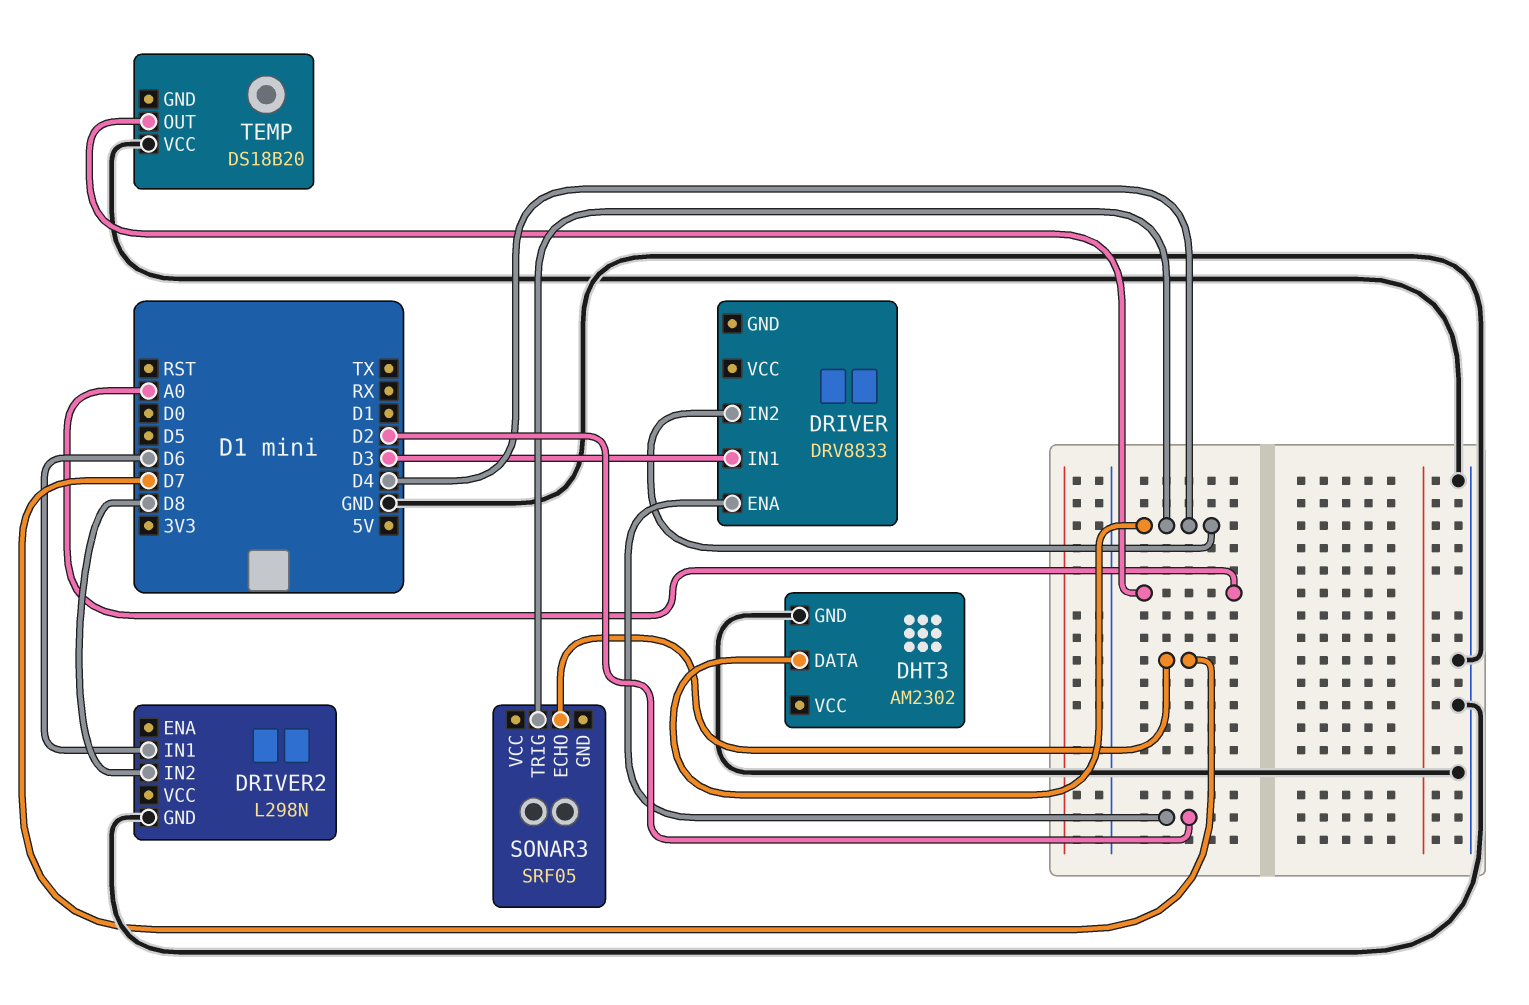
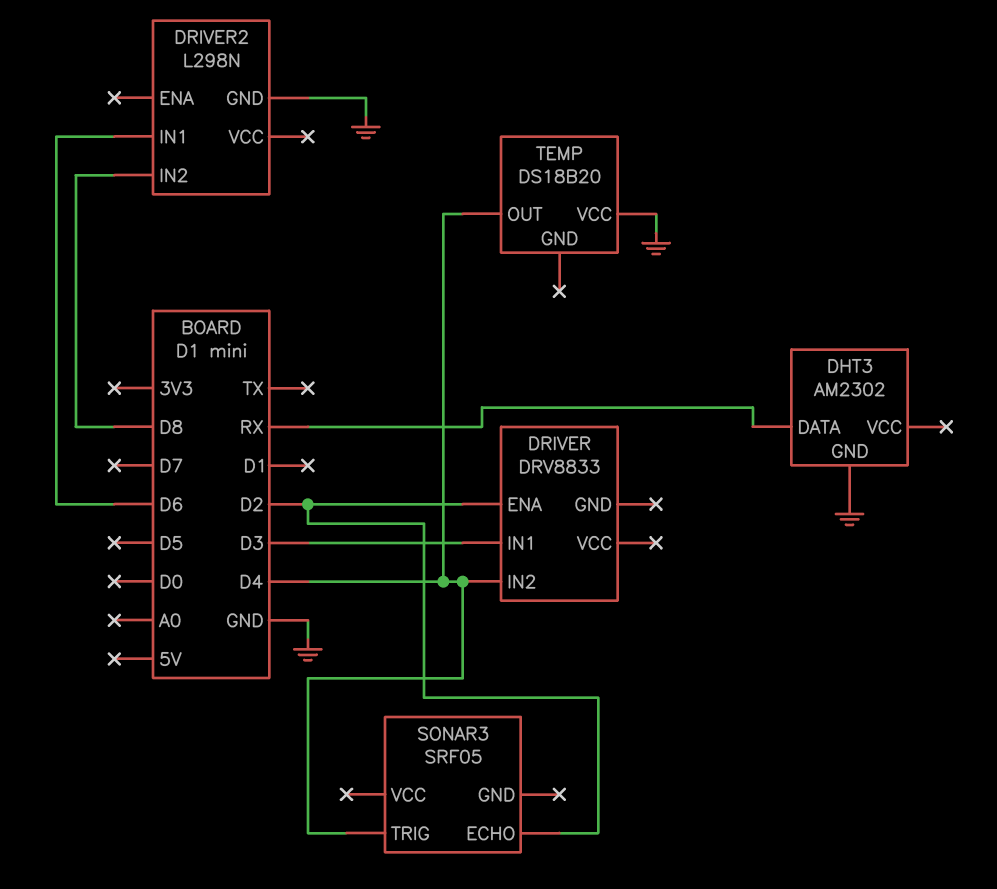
DHT3 pin DATA: D4 -> RX
SONAR3 pin ECHO: D7 -> D2
TEMP pin OUT: A0 -> D4

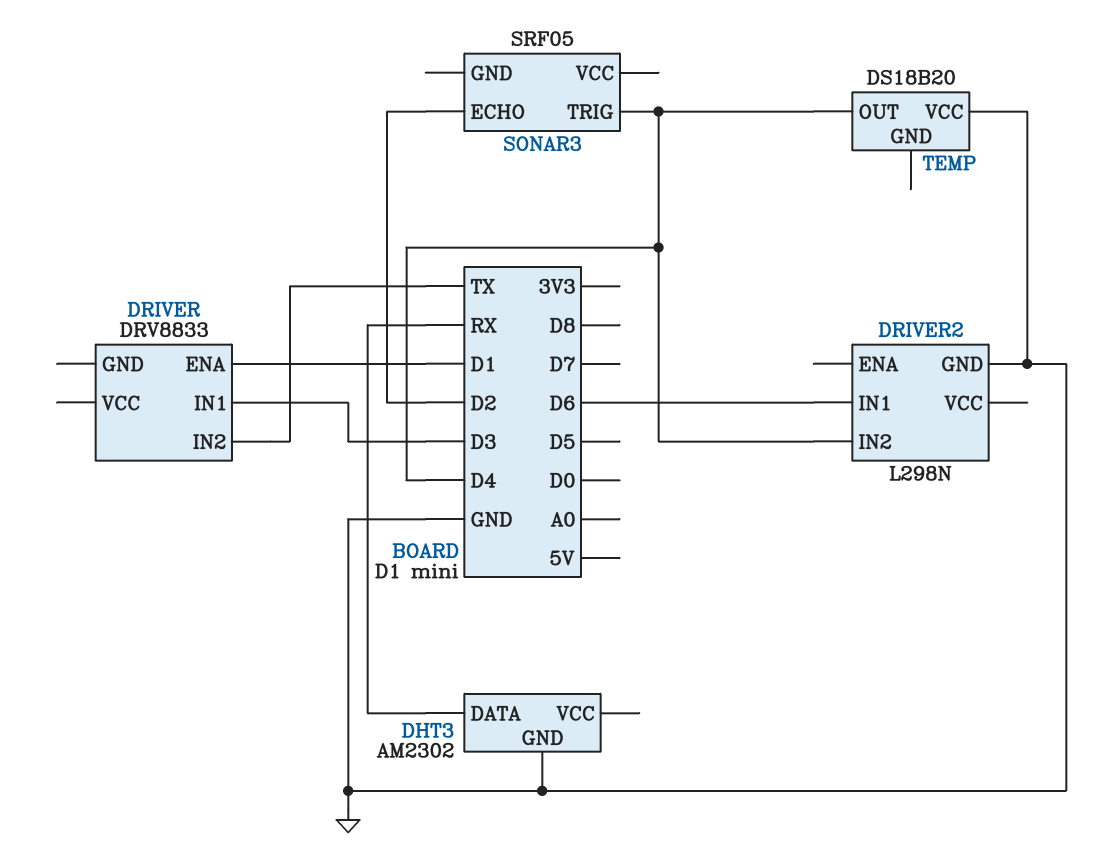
DRIVER pin ENA: D2 -> D1
DRIVER pin IN2: D4 -> TX
DRIVER2 pin IN2: D8 -> D4

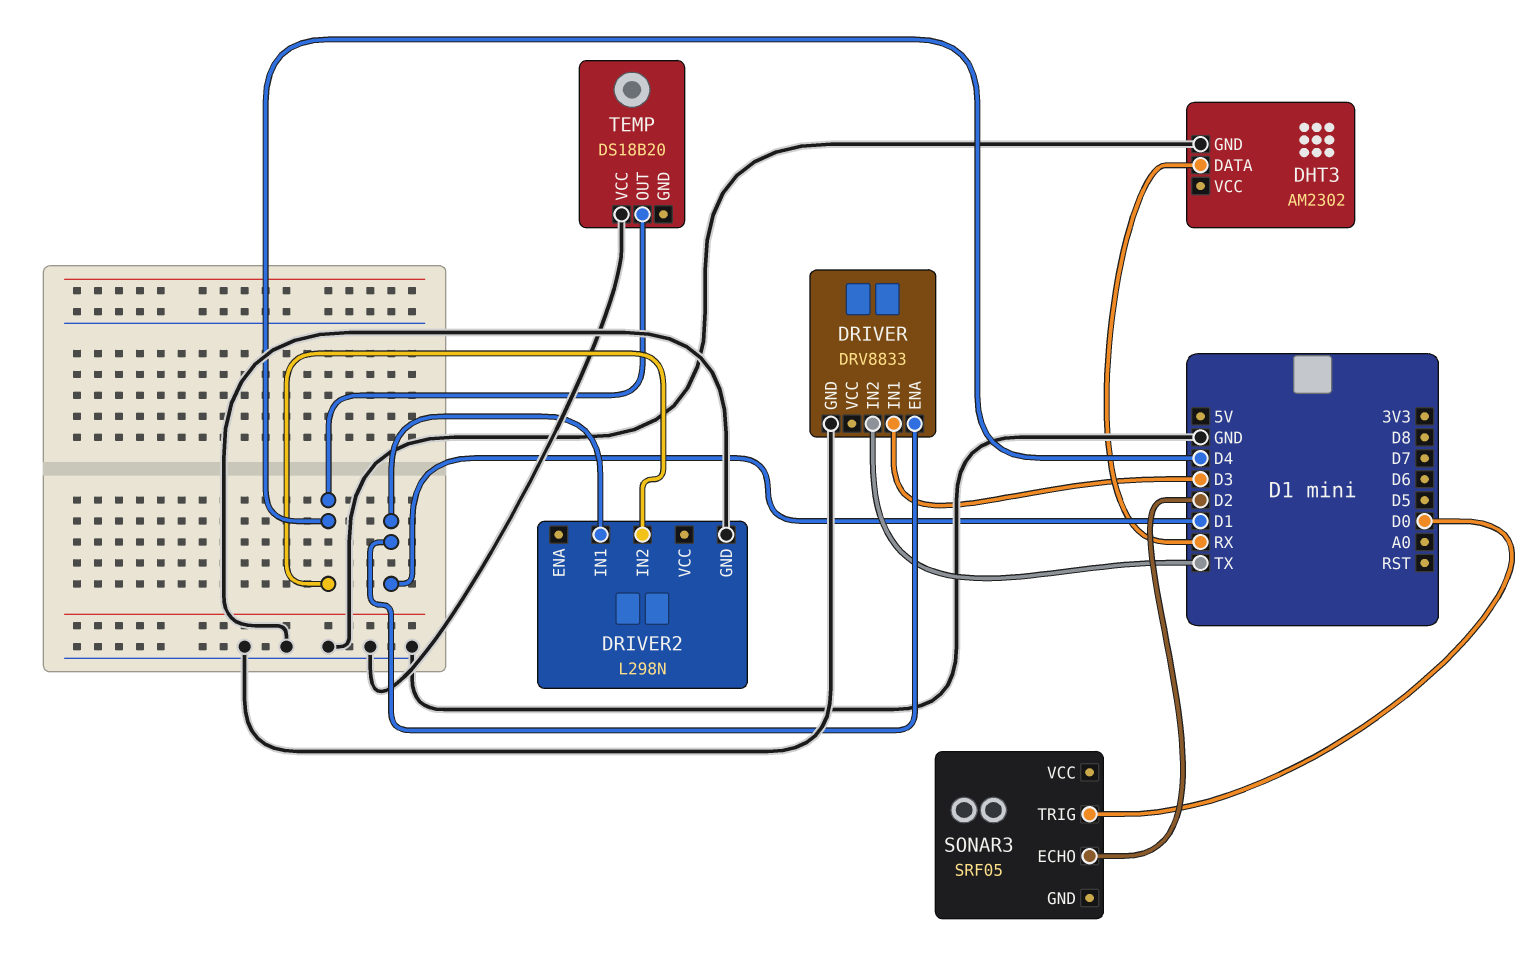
DRIVER pin GND: none -> GND
DRIVER2 pin IN1: D6 -> D1
SONAR3 pin TRIG: D4 -> D0

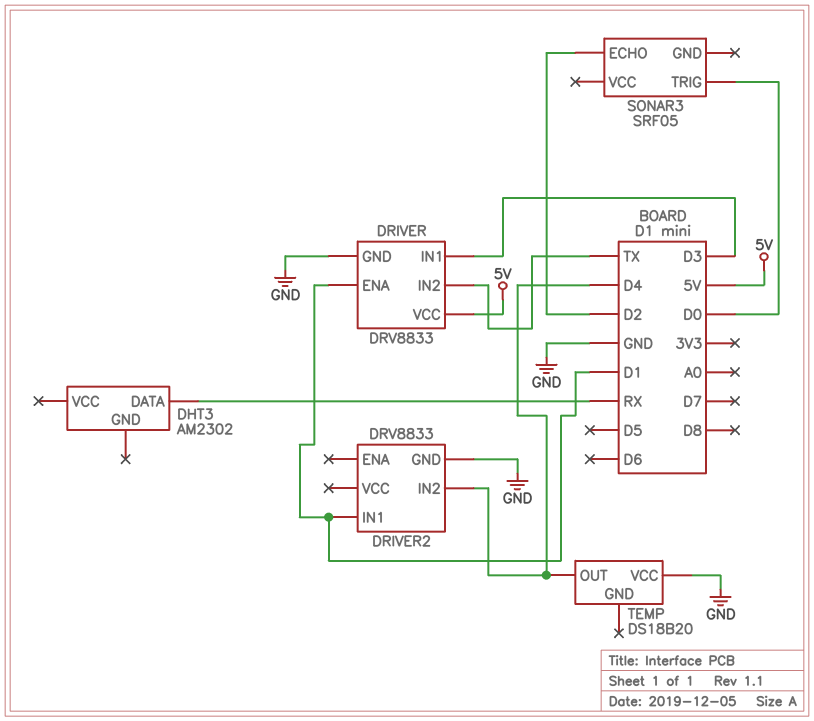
DHT3 pin GND: GND -> none
DRIVER pin VCC: none -> 5V
DRIVER2: L298N -> DRV8833

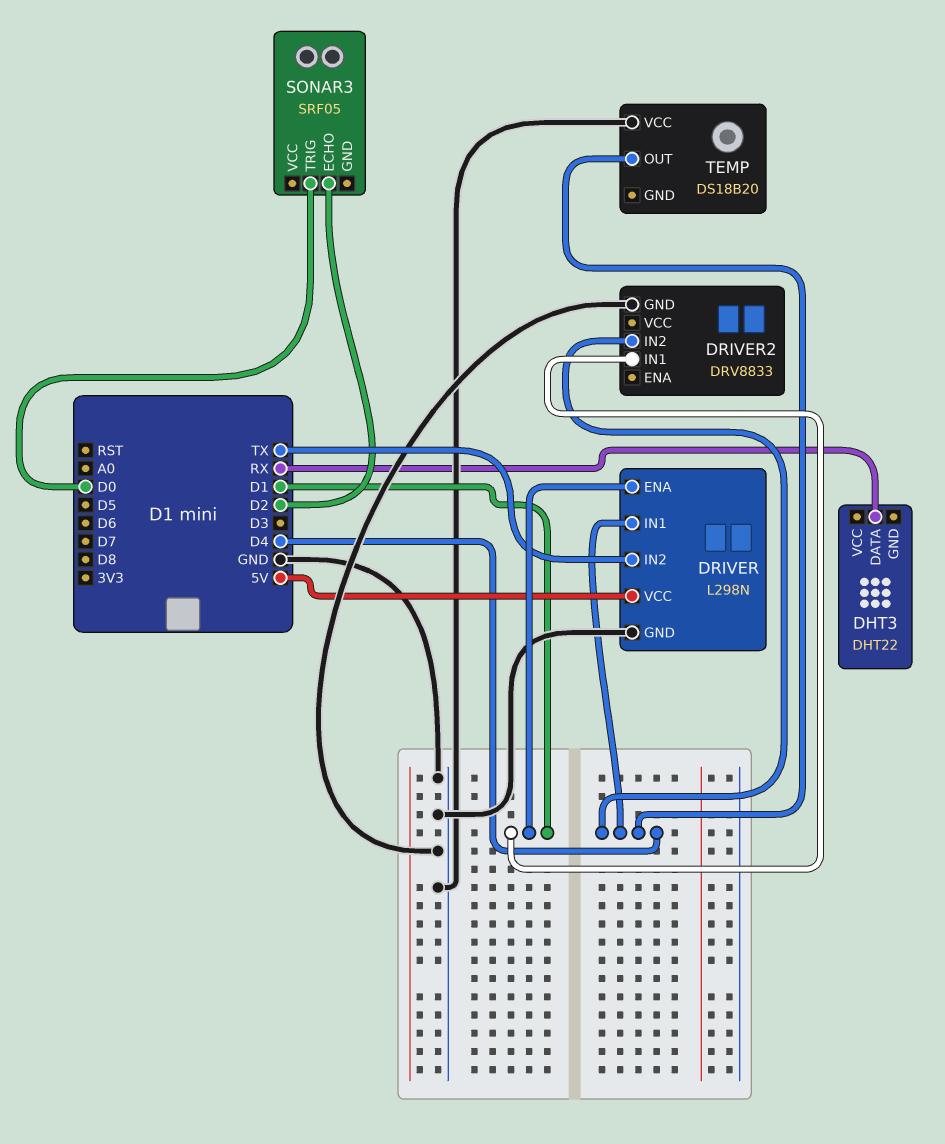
DHT3: AM2302 -> DHT22
DRIVER: DRV8833 -> L298N
DRIVER pin IN1: D3 -> D4

